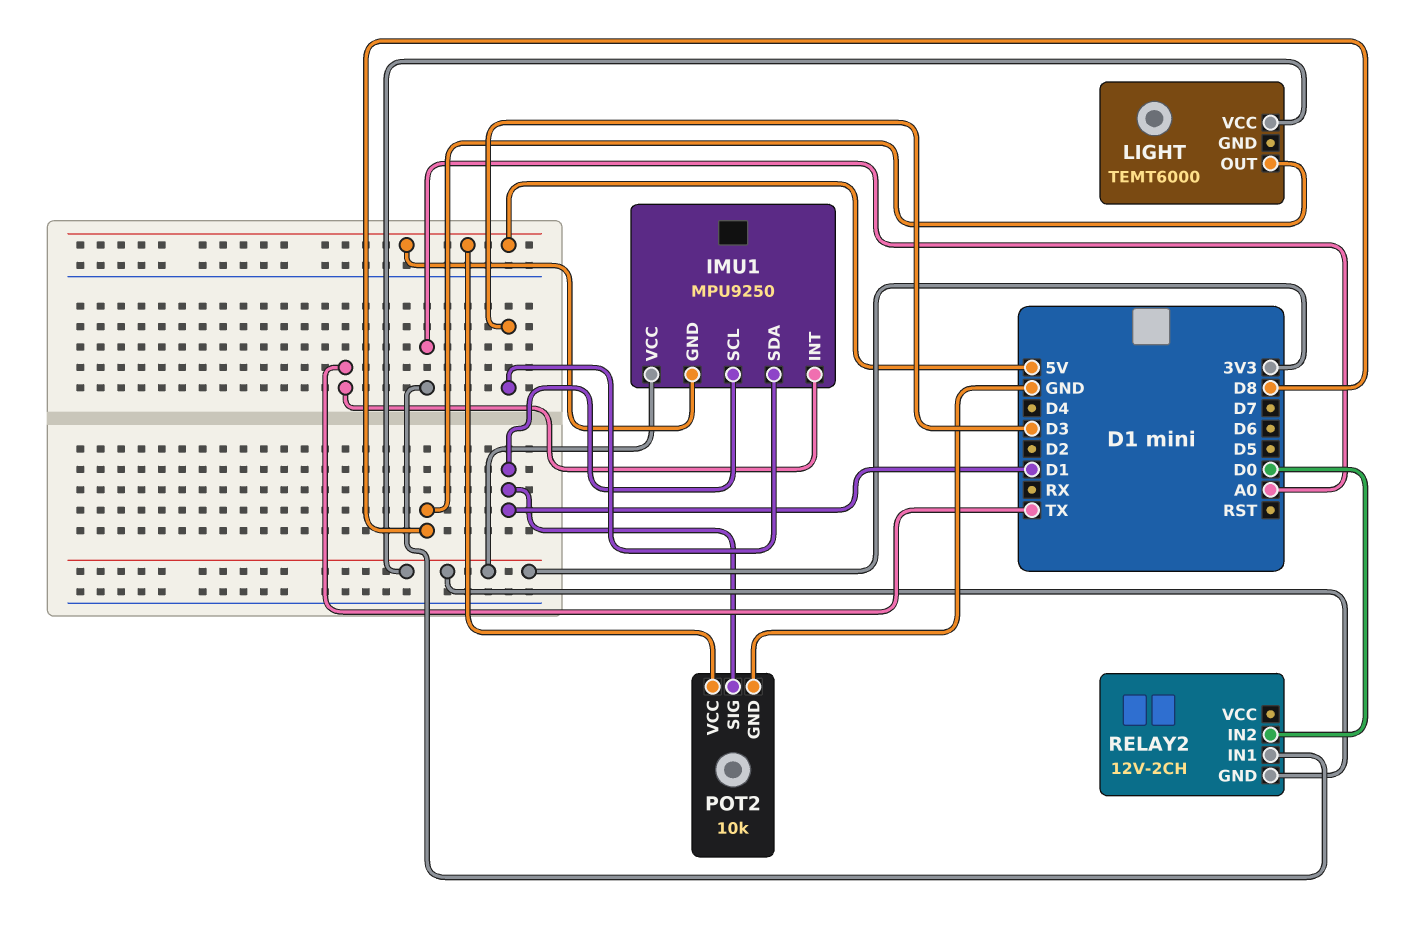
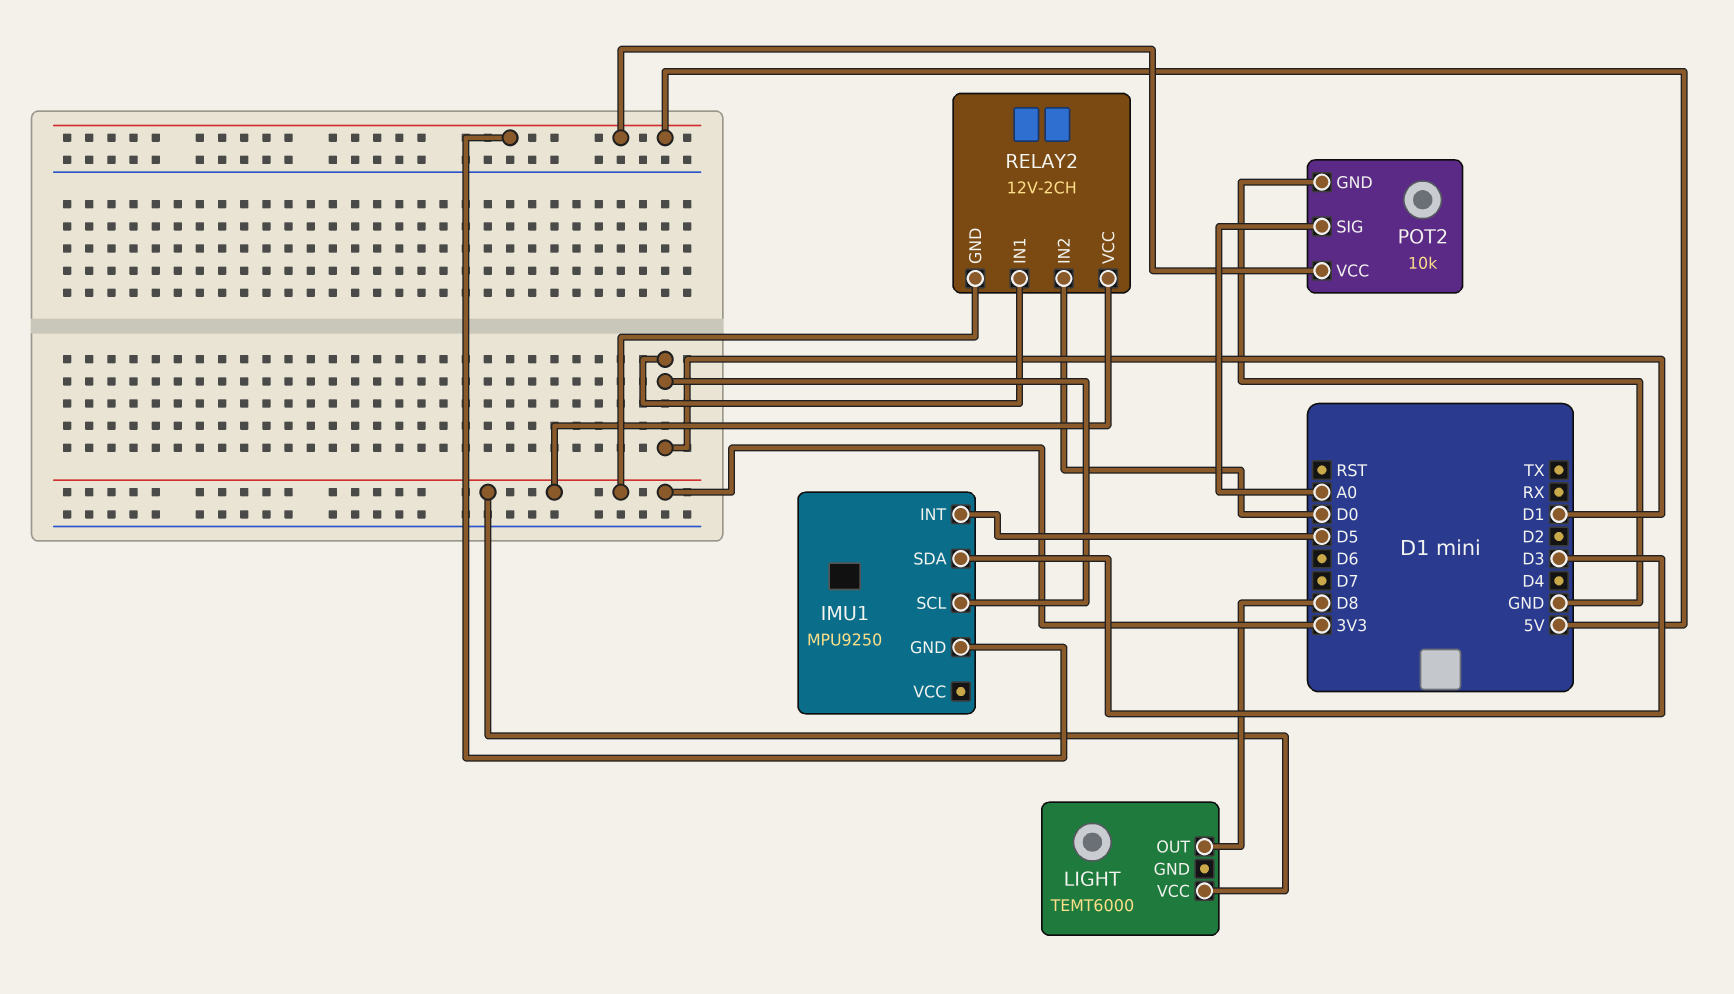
IMU1 pin INT: TX -> D5
IMU1 pin VCC: 3V3 -> none
POT2 pin SIG: D1 -> A0
RELAY2 pin IN1: A0 -> D1
RELAY2 pin VCC: none -> 3V3

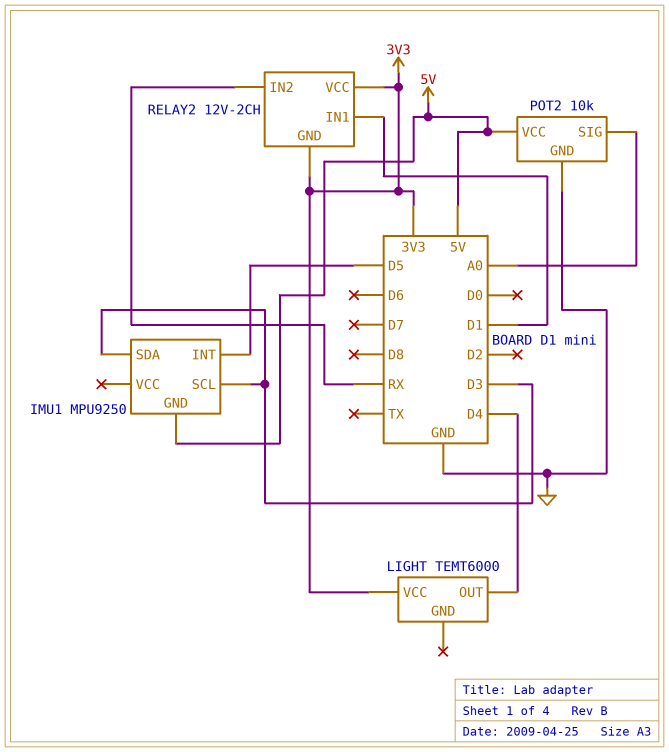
IMU1 pin SCL: D1 -> D3
LIGHT pin OUT: D8 -> D4
RELAY2 pin IN2: D0 -> RX

